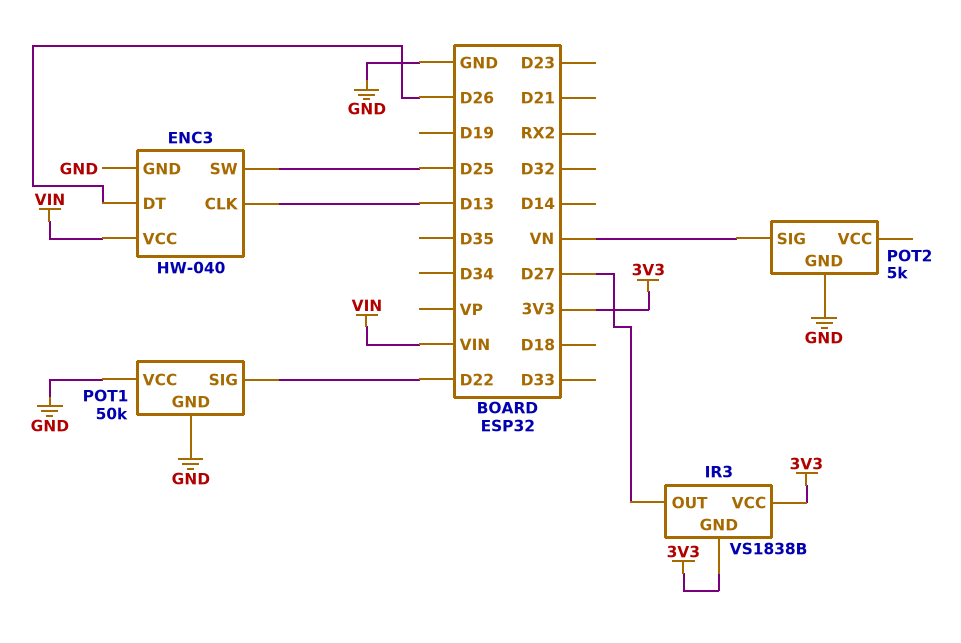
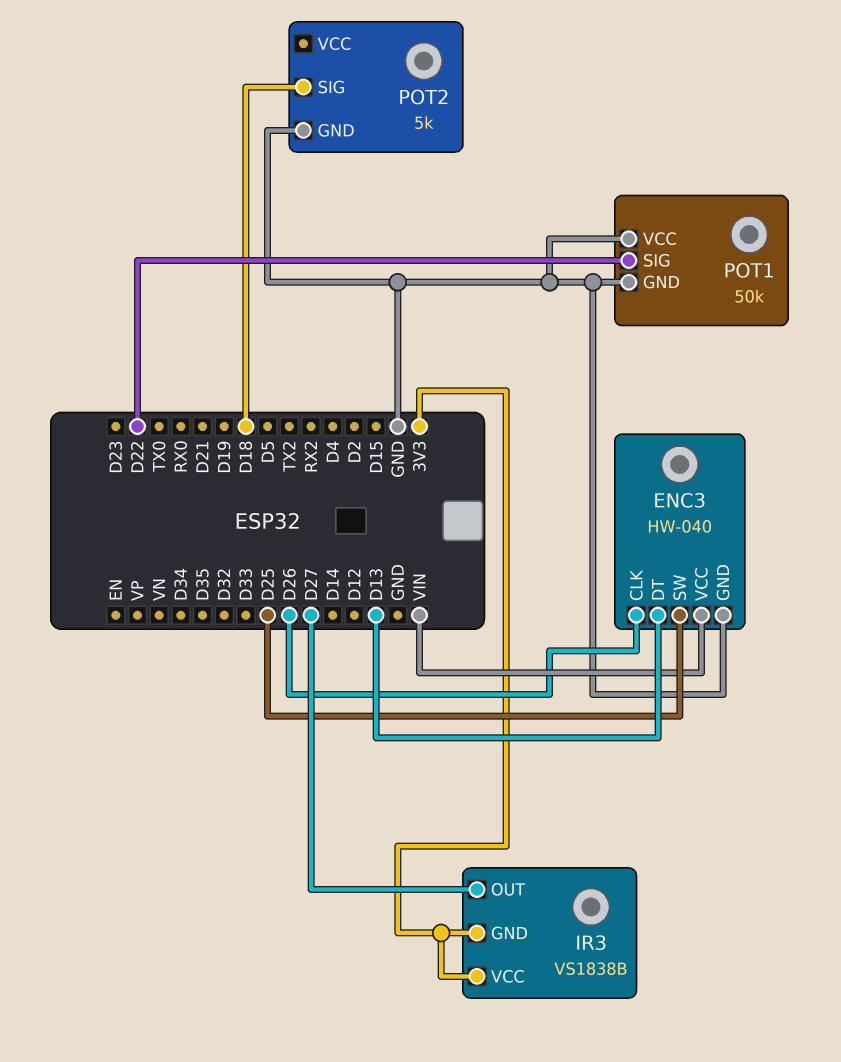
ENC3 pin CLK: D13 -> D26
ENC3 pin DT: D26 -> D13
POT2 pin SIG: VN -> D18

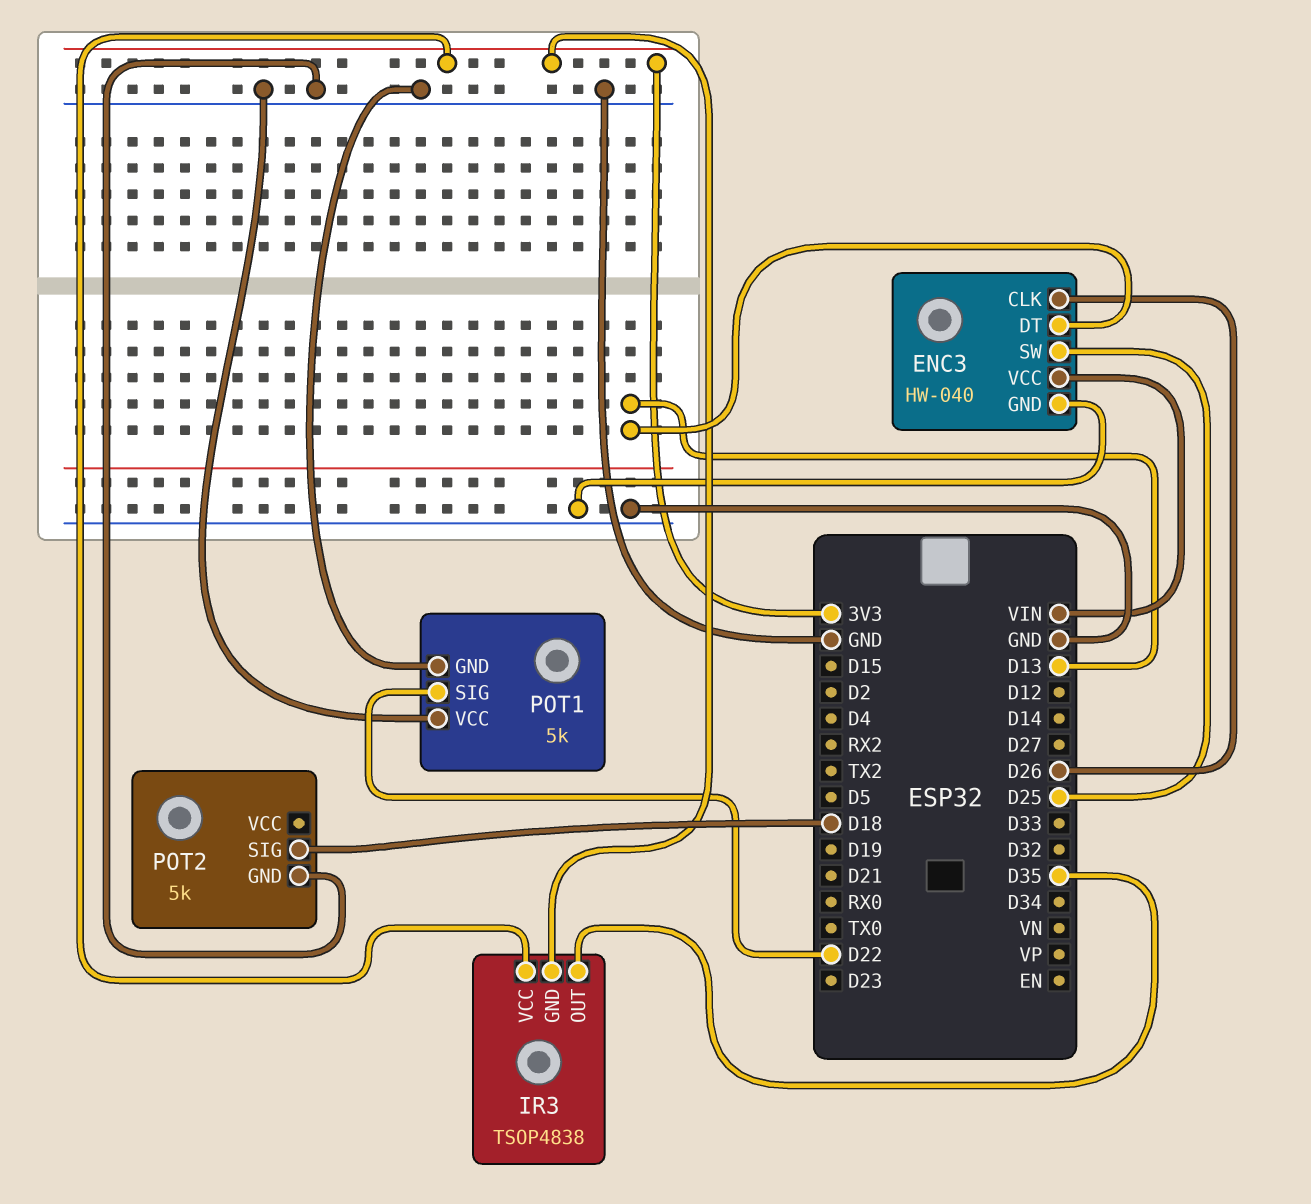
IR3: VS1838B -> TSOP4838
IR3 pin OUT: D27 -> D35
POT1: 50k -> 5k

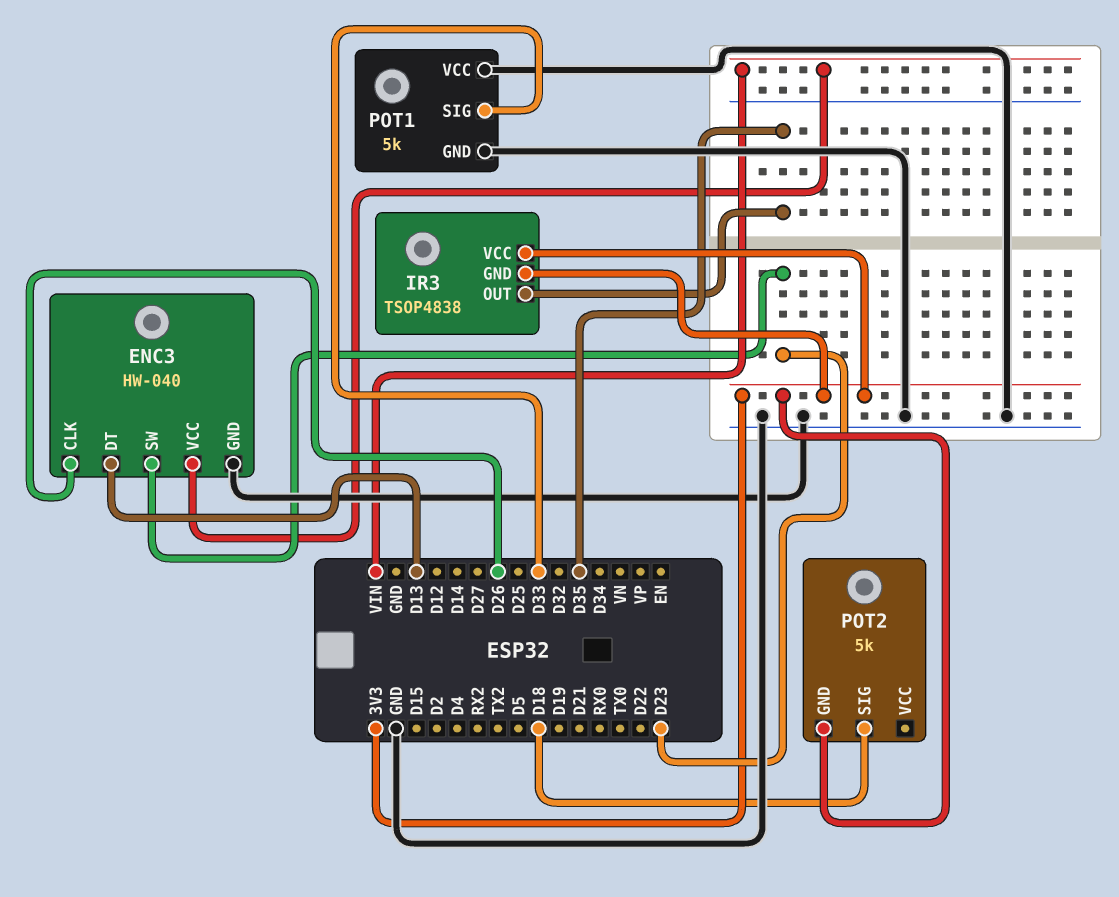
ENC3 pin SW: D25 -> D23
POT1 pin SIG: D22 -> D33
POT2 pin GND: GND -> 3V3

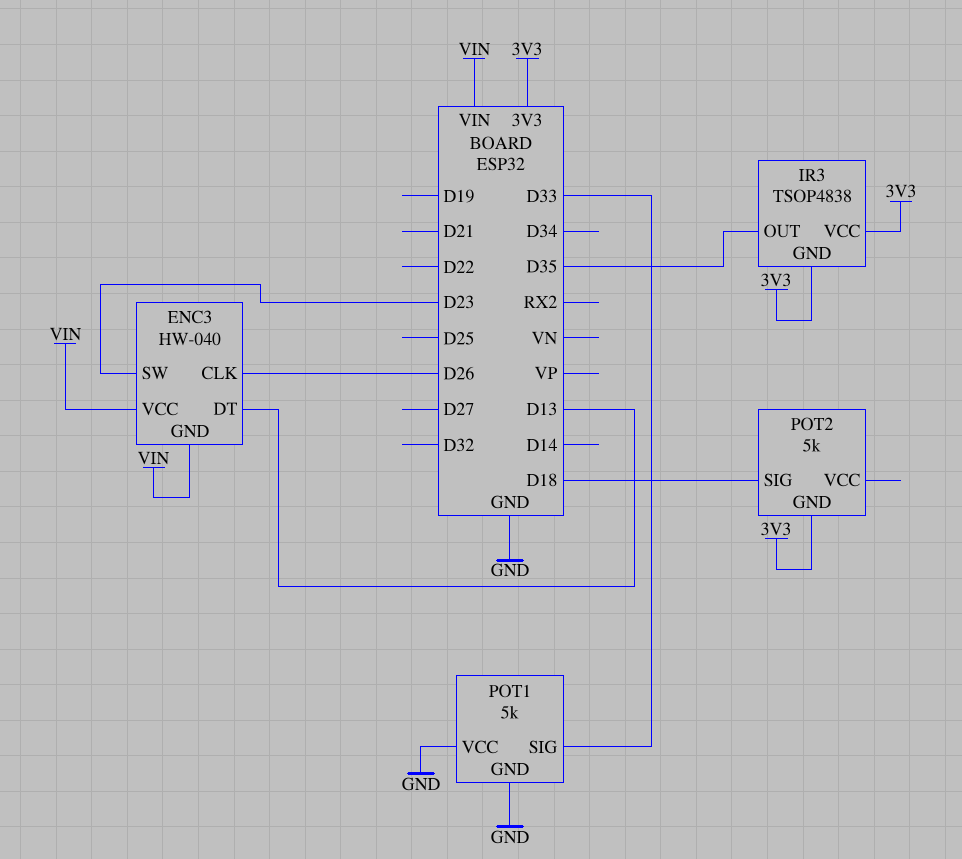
ENC3 pin GND: GND -> VIN

